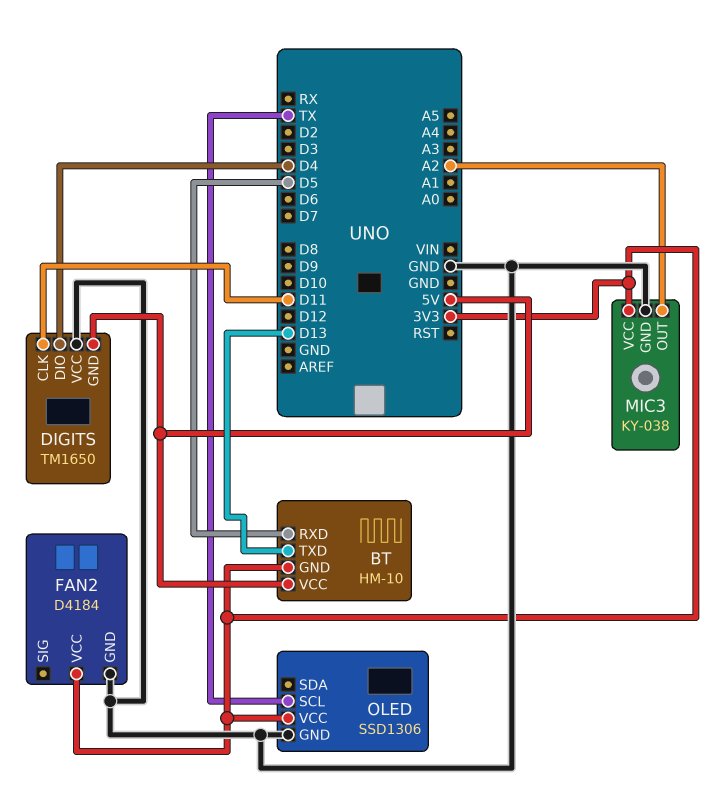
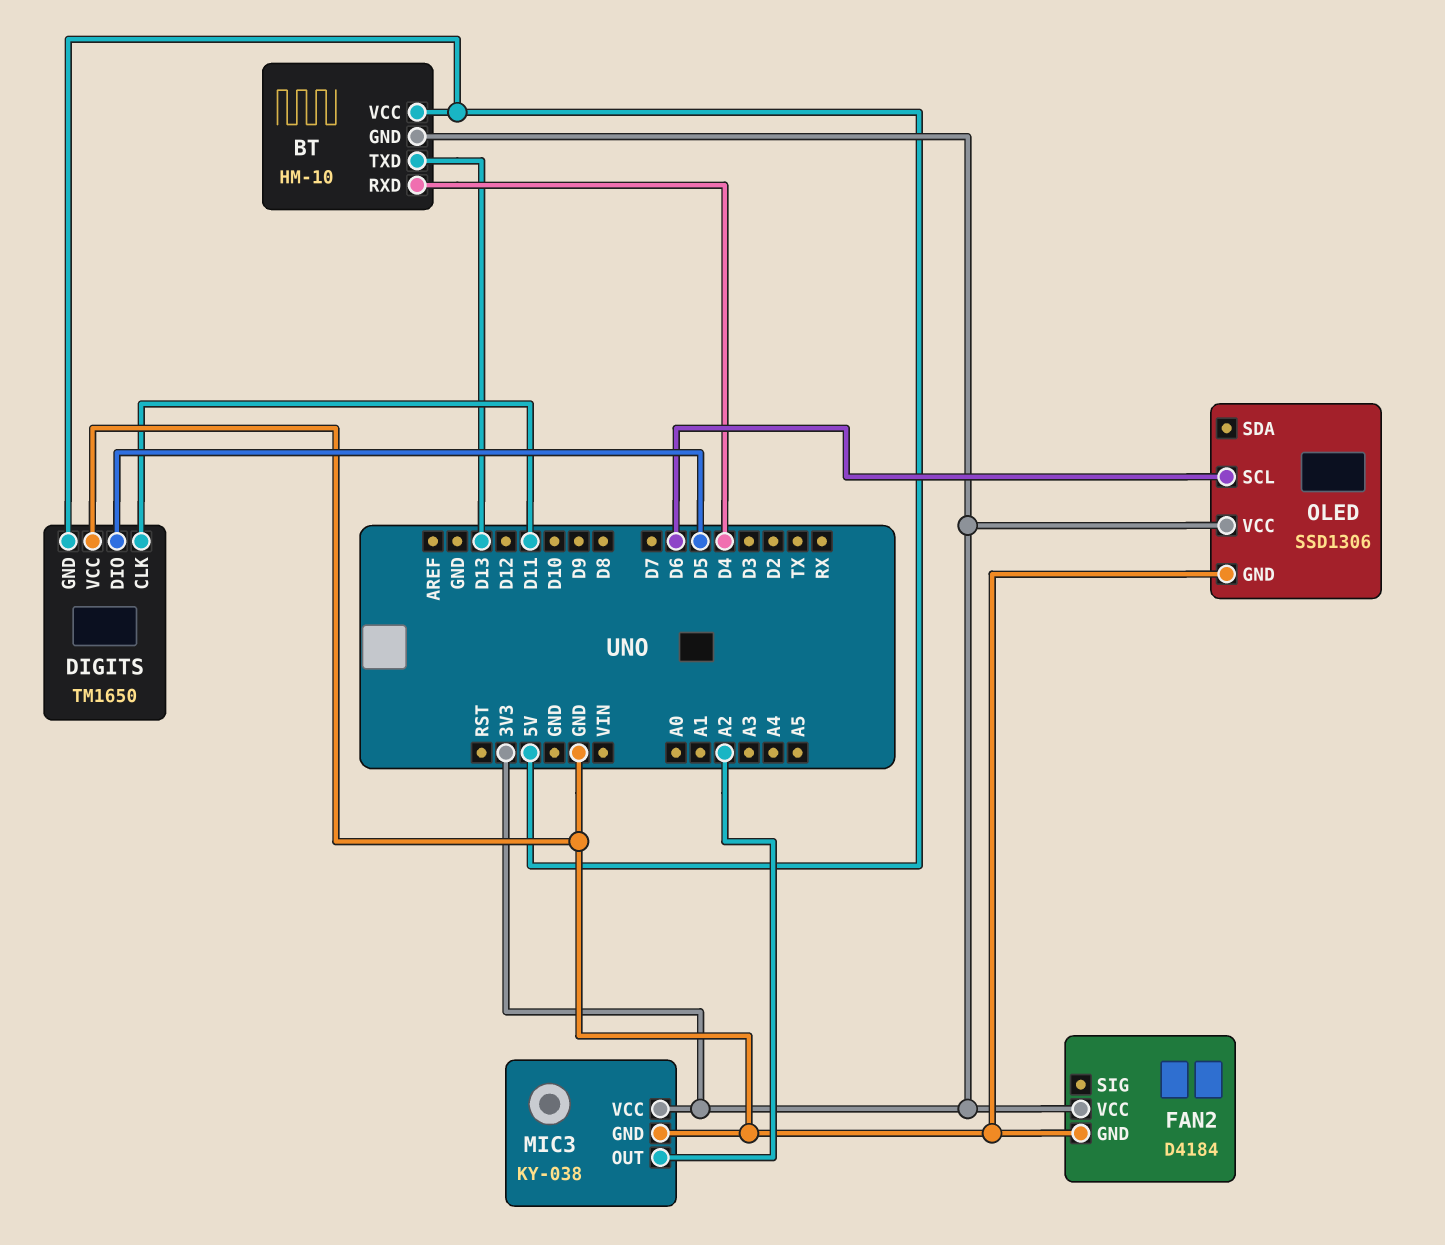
BT pin RXD: D5 -> D4
DIGITS pin DIO: D4 -> D5
OLED pin SCL: TX -> D6

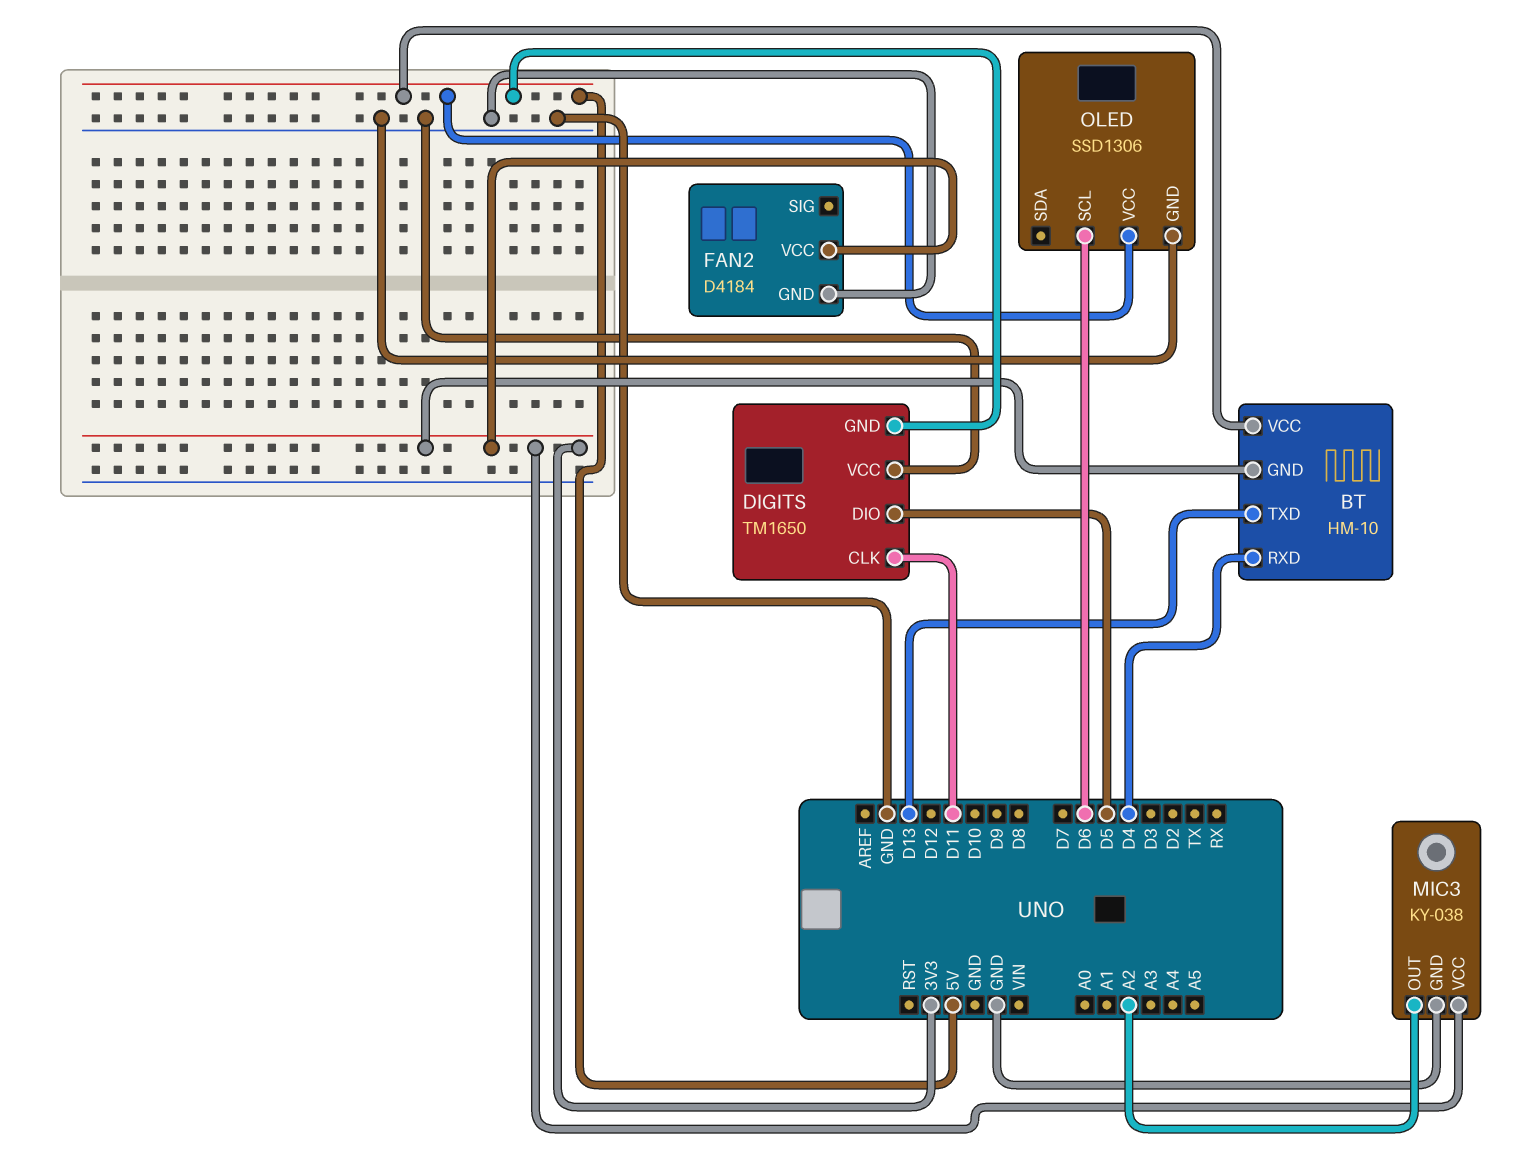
OLED pin VCC: 3V3 -> 5V

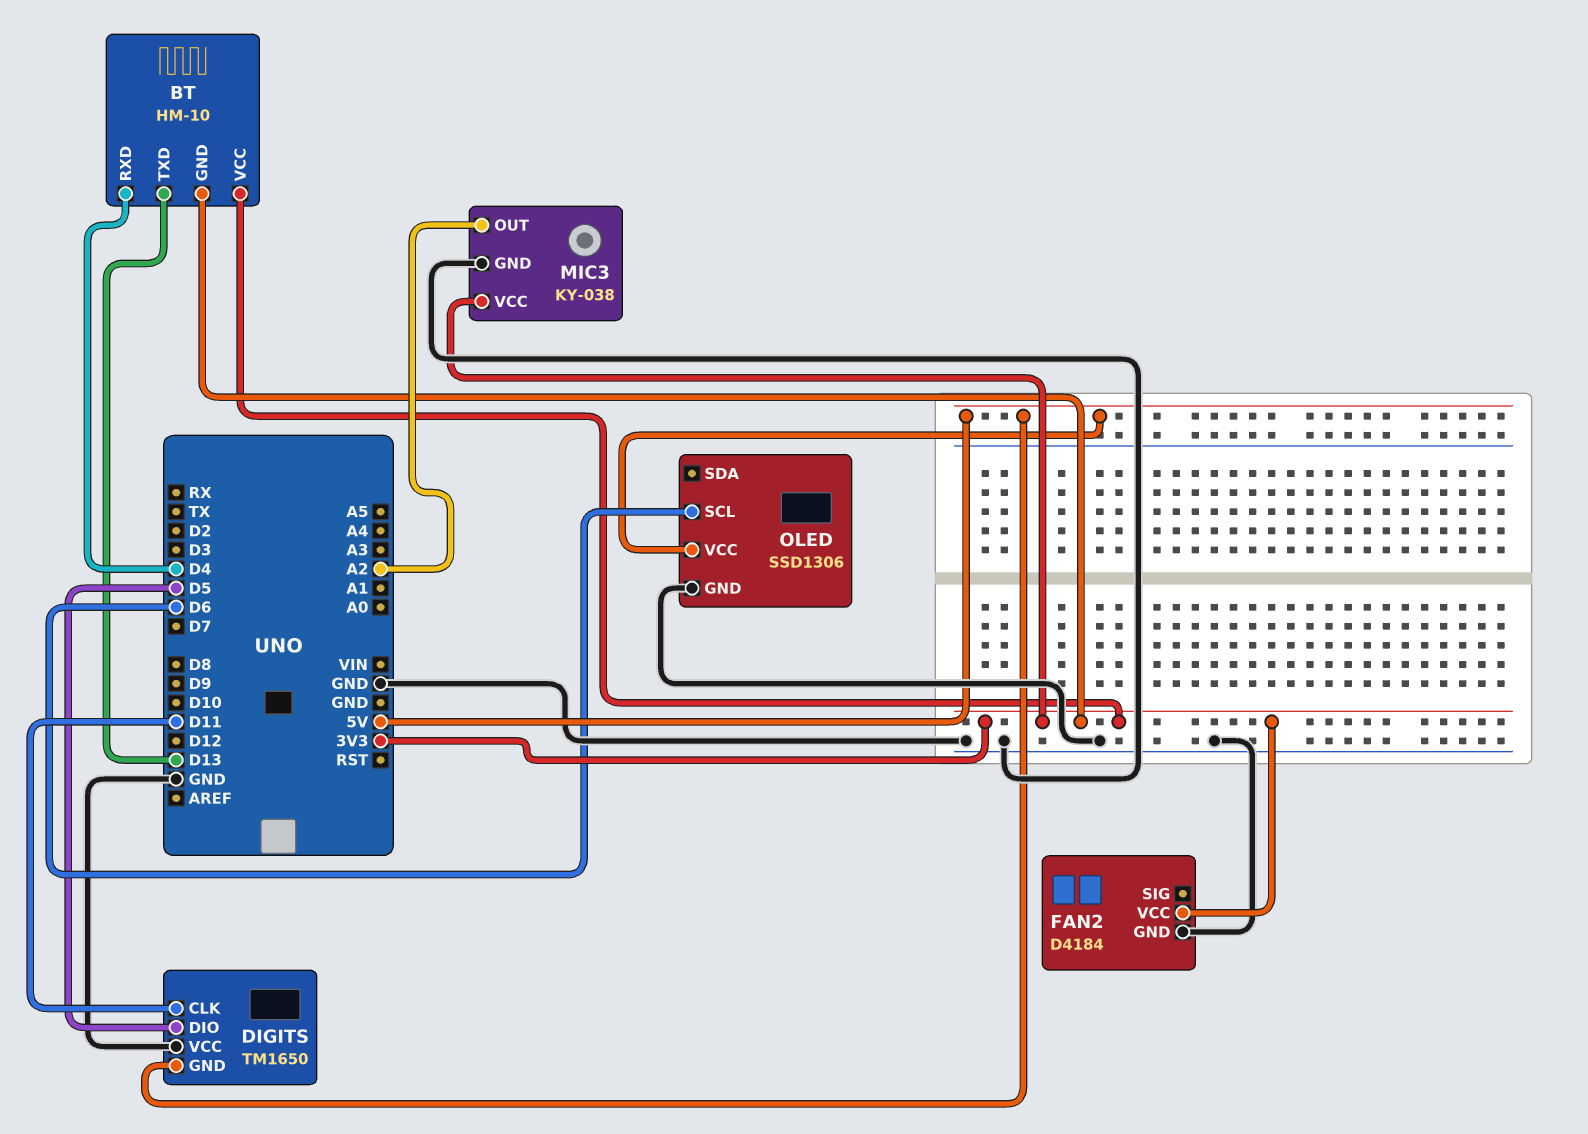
BT pin VCC: 5V -> 3V3

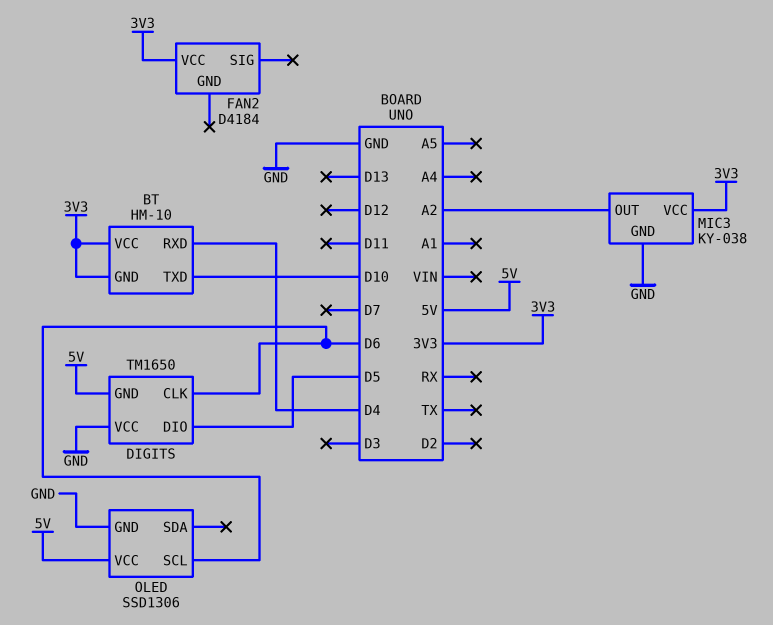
BT pin TXD: D13 -> D10
DIGITS pin CLK: D11 -> D6
FAN2 pin GND: GND -> none

